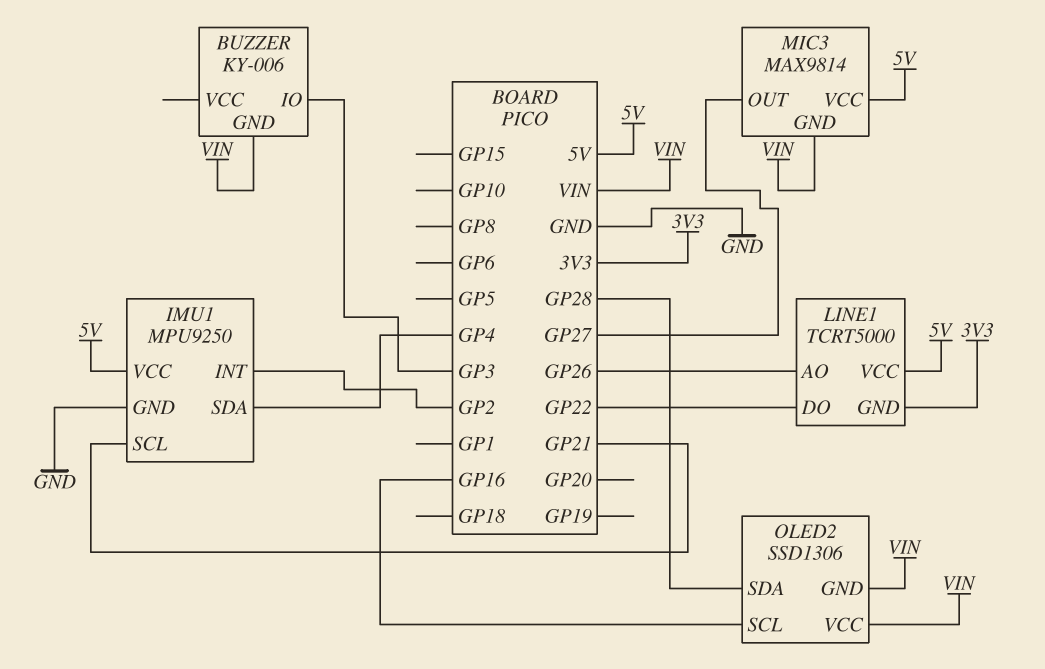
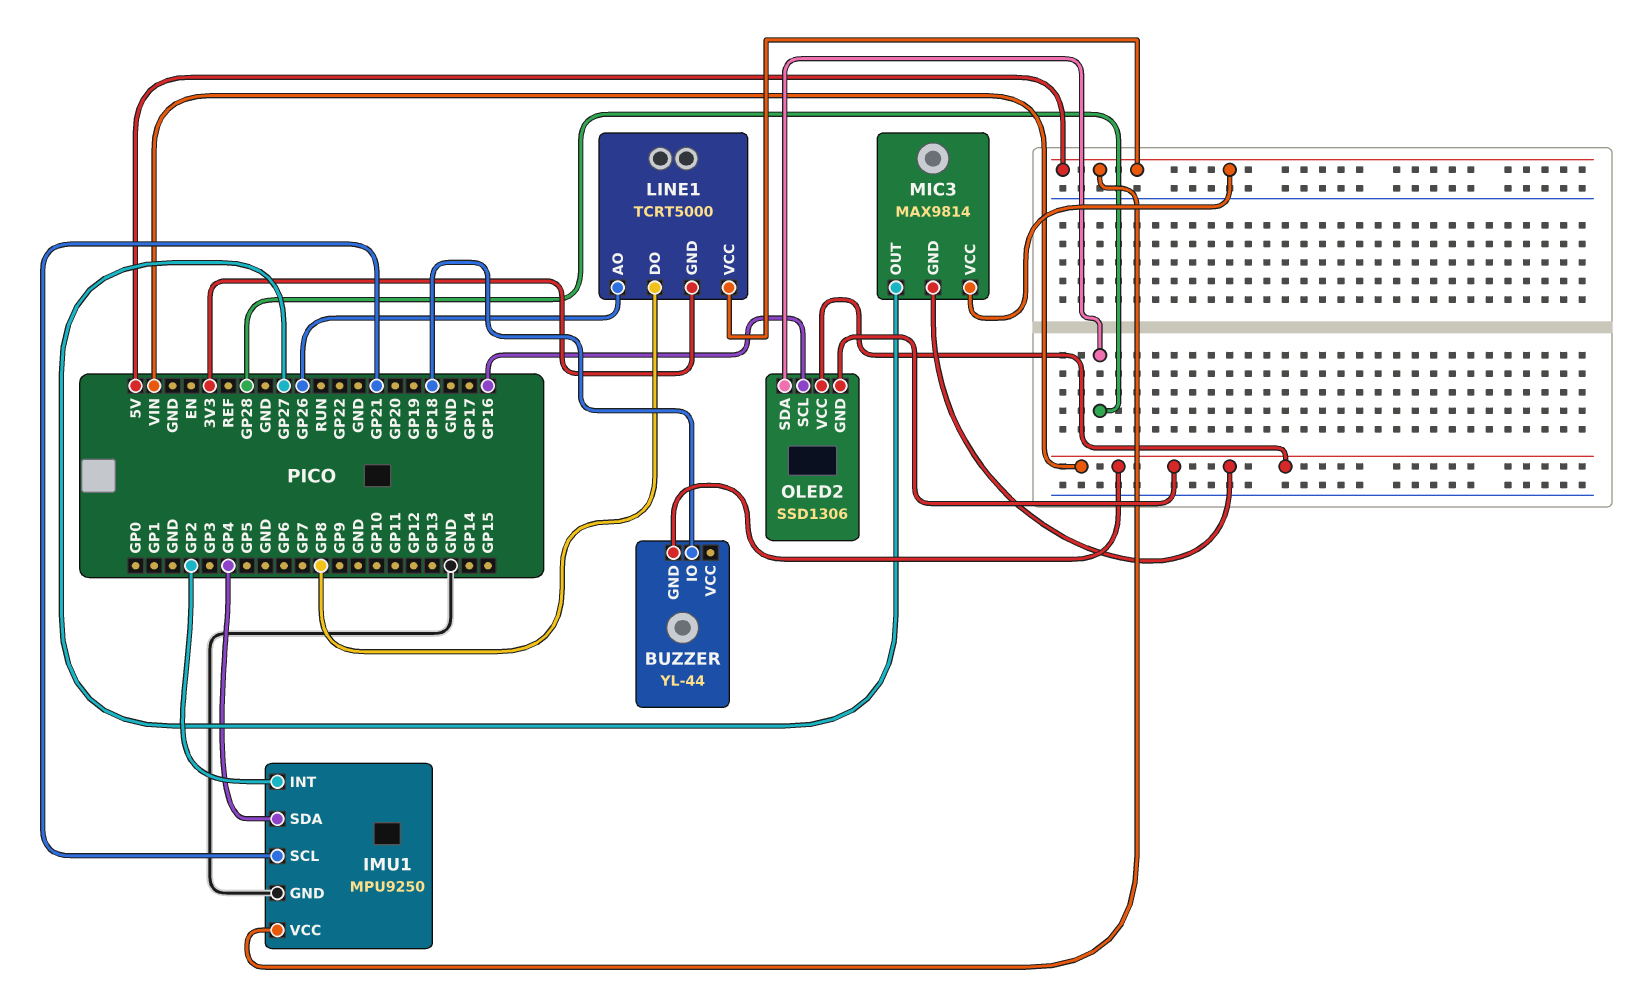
BUZZER: KY-006 -> YL-44
BUZZER pin IO: GP3 -> GP18
LINE1 pin DO: GP22 -> GP8

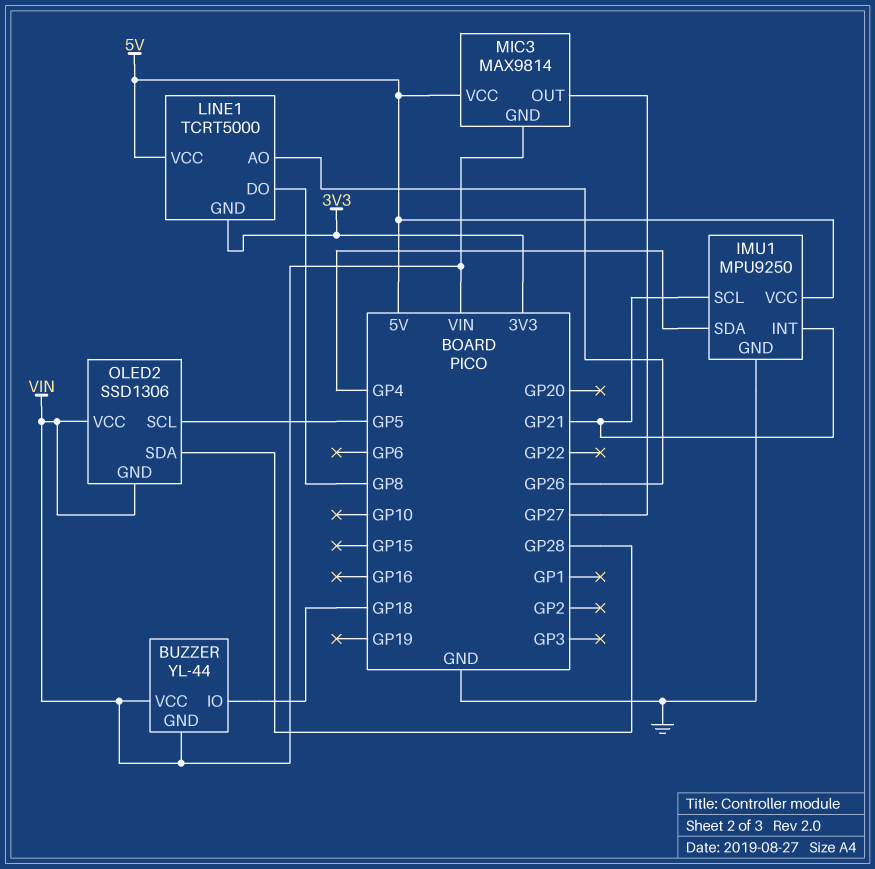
BUZZER pin VCC: none -> VIN
IMU1 pin INT: GP2 -> GP21
OLED2 pin SCL: GP16 -> GP5

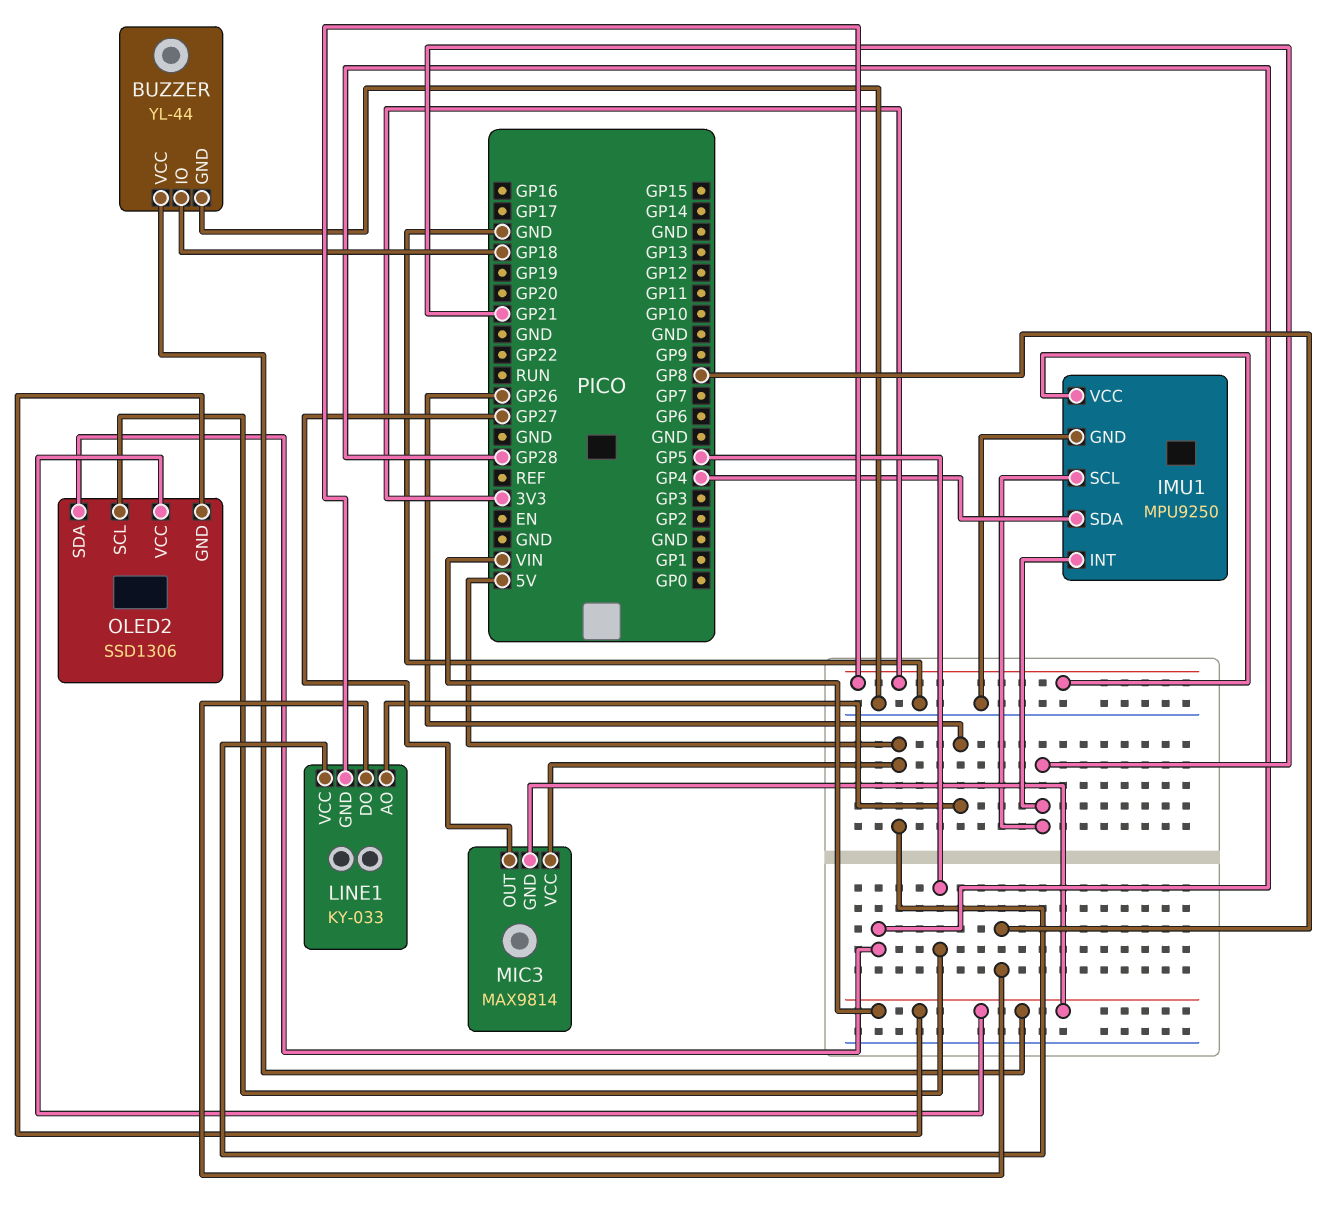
BUZZER pin GND: VIN -> GND
IMU1 pin VCC: 5V -> 3V3
LINE1: TCRT5000 -> KY-033

